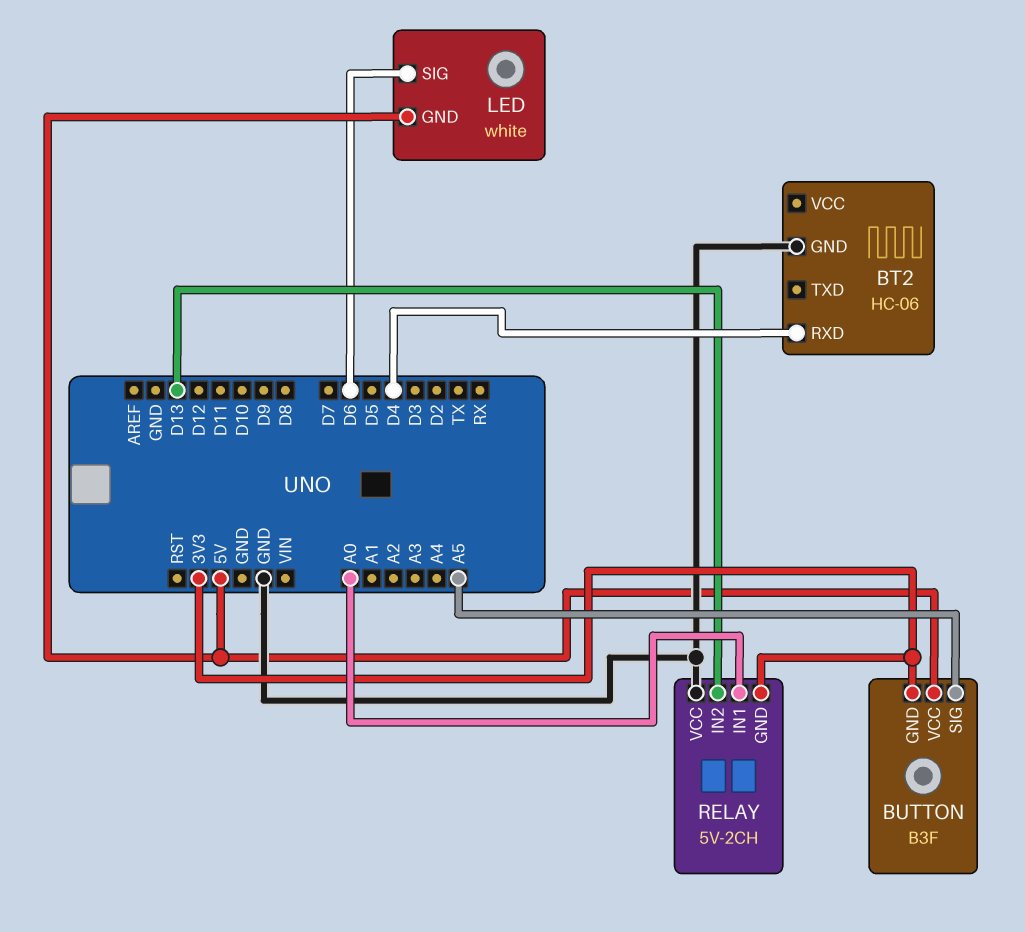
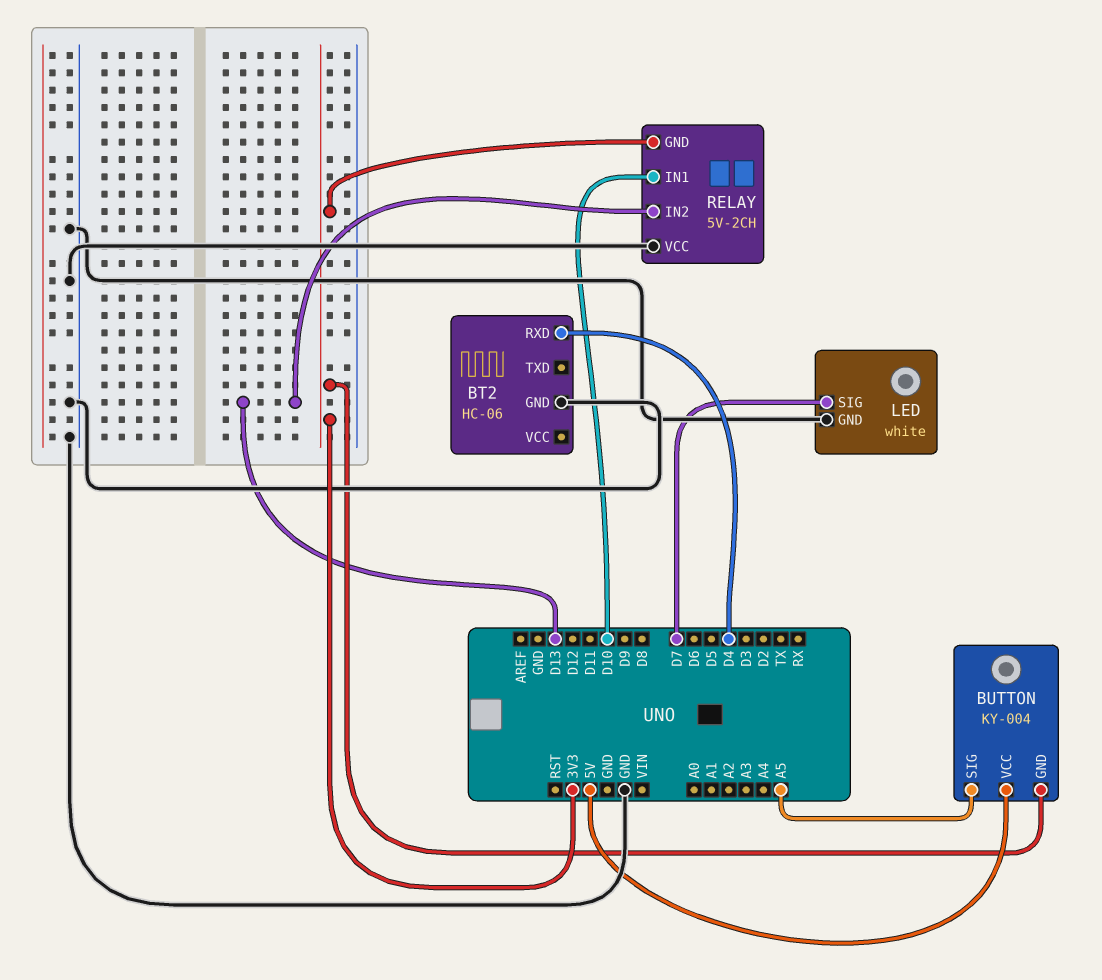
BUTTON: B3F -> KY-004
LED pin GND: 5V -> GND
LED pin SIG: D6 -> D7
RELAY pin IN1: A0 -> D10

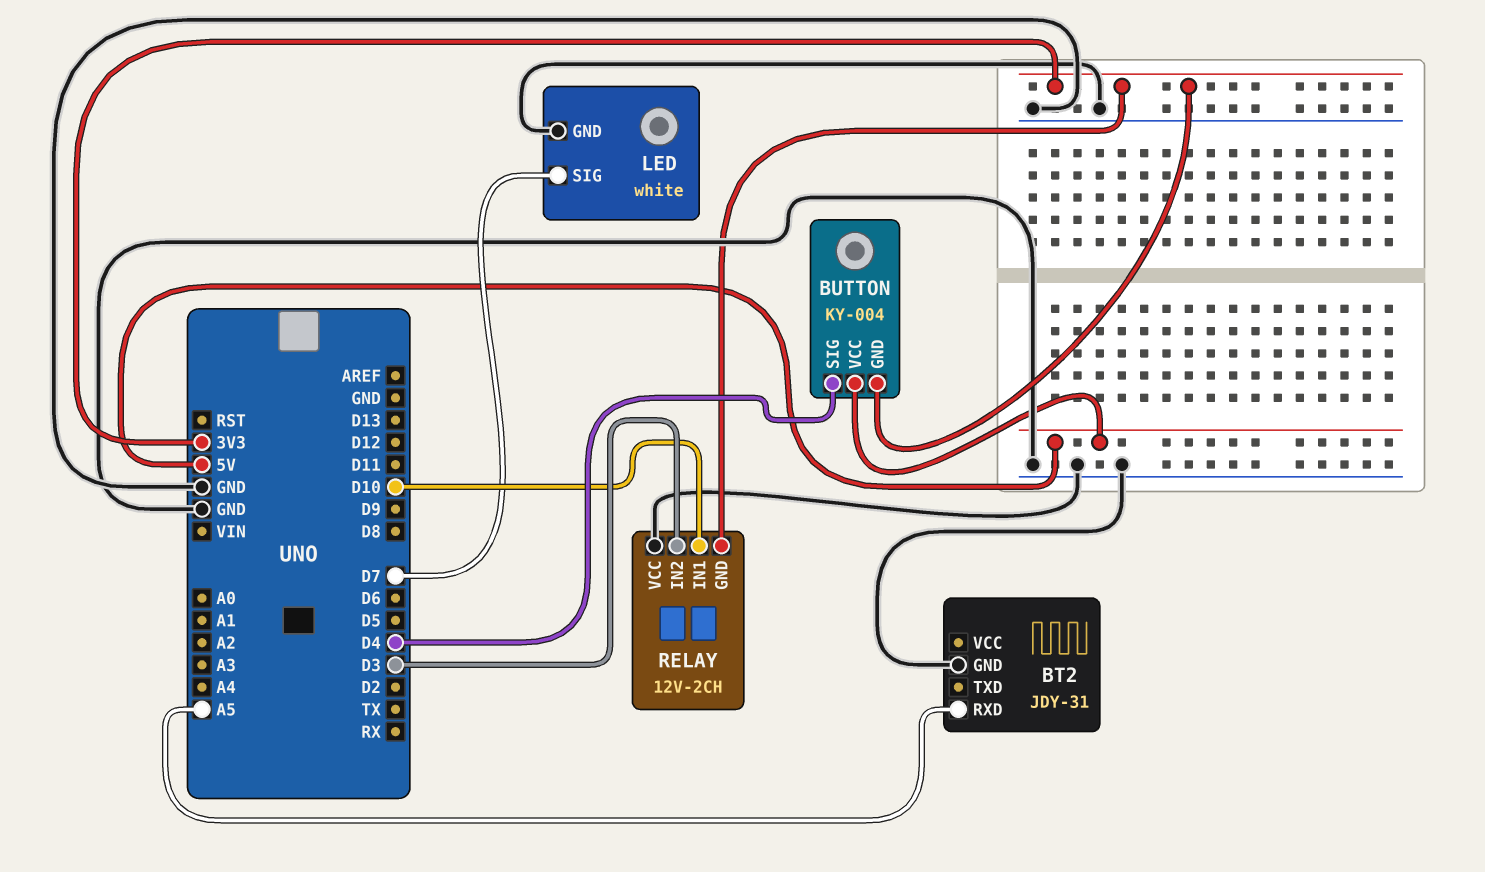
BT2: HC-06 -> JDY-31
BT2 pin RXD: D4 -> A5
BUTTON pin SIG: A5 -> D4
RELAY: 5V-2CH -> 12V-2CH
RELAY pin IN2: D13 -> D3

